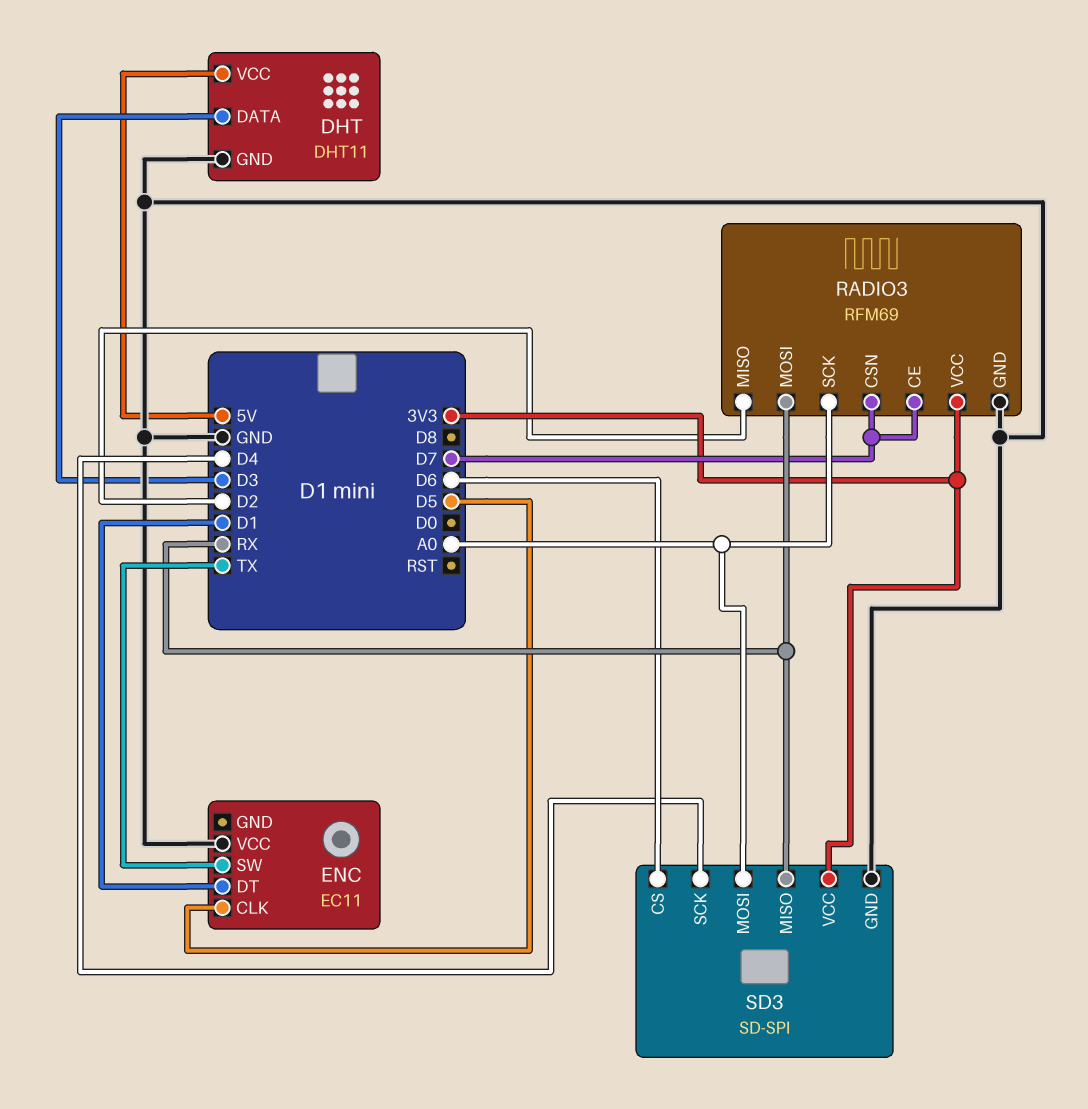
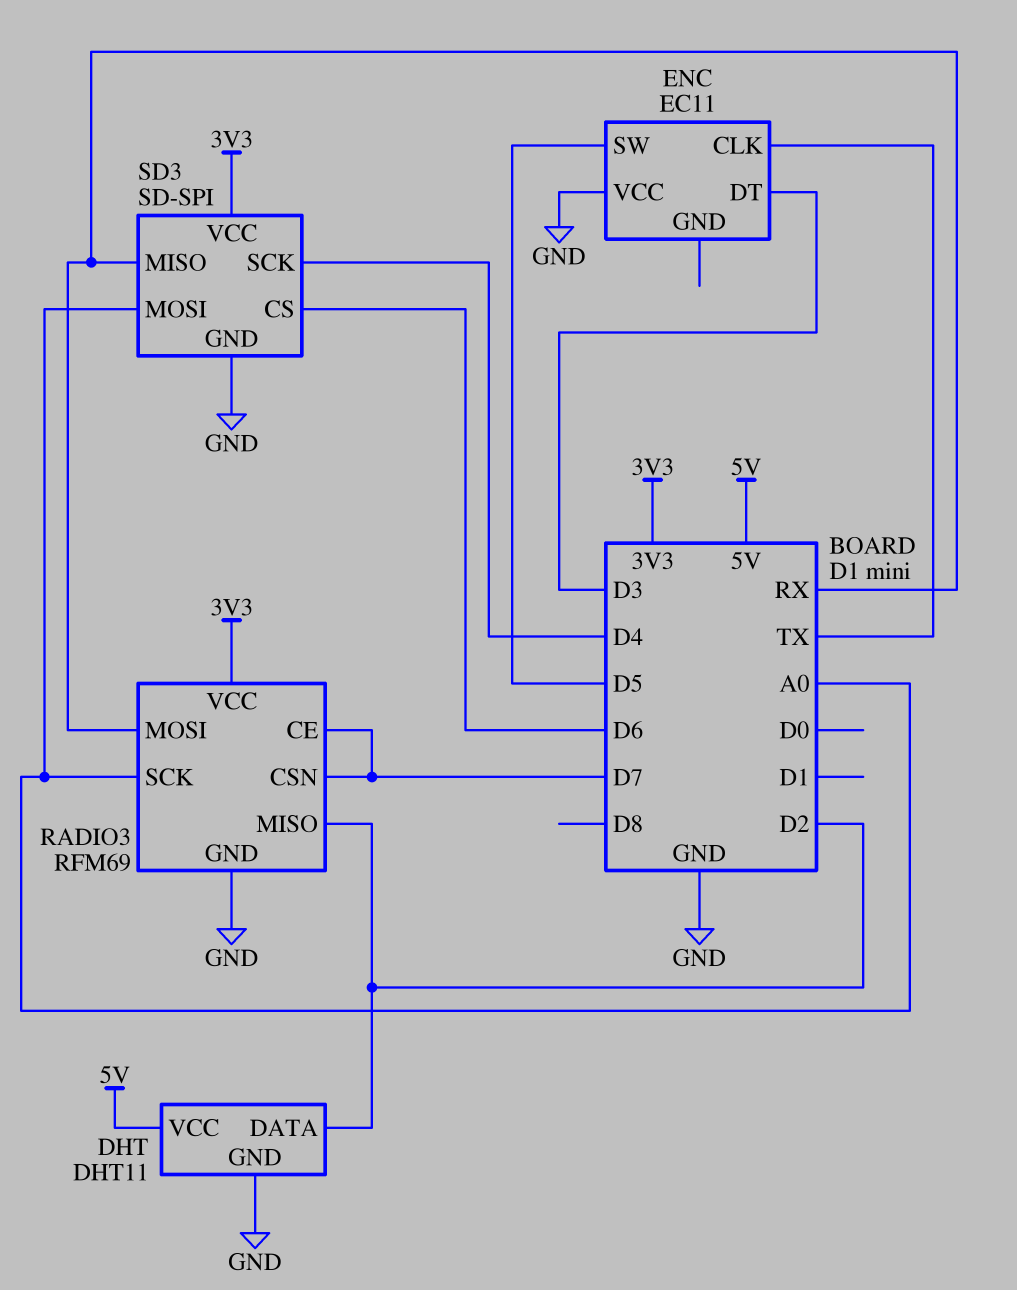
DHT pin DATA: D3 -> D2
ENC pin CLK: D5 -> TX
ENC pin DT: D1 -> D3
ENC pin SW: TX -> D5

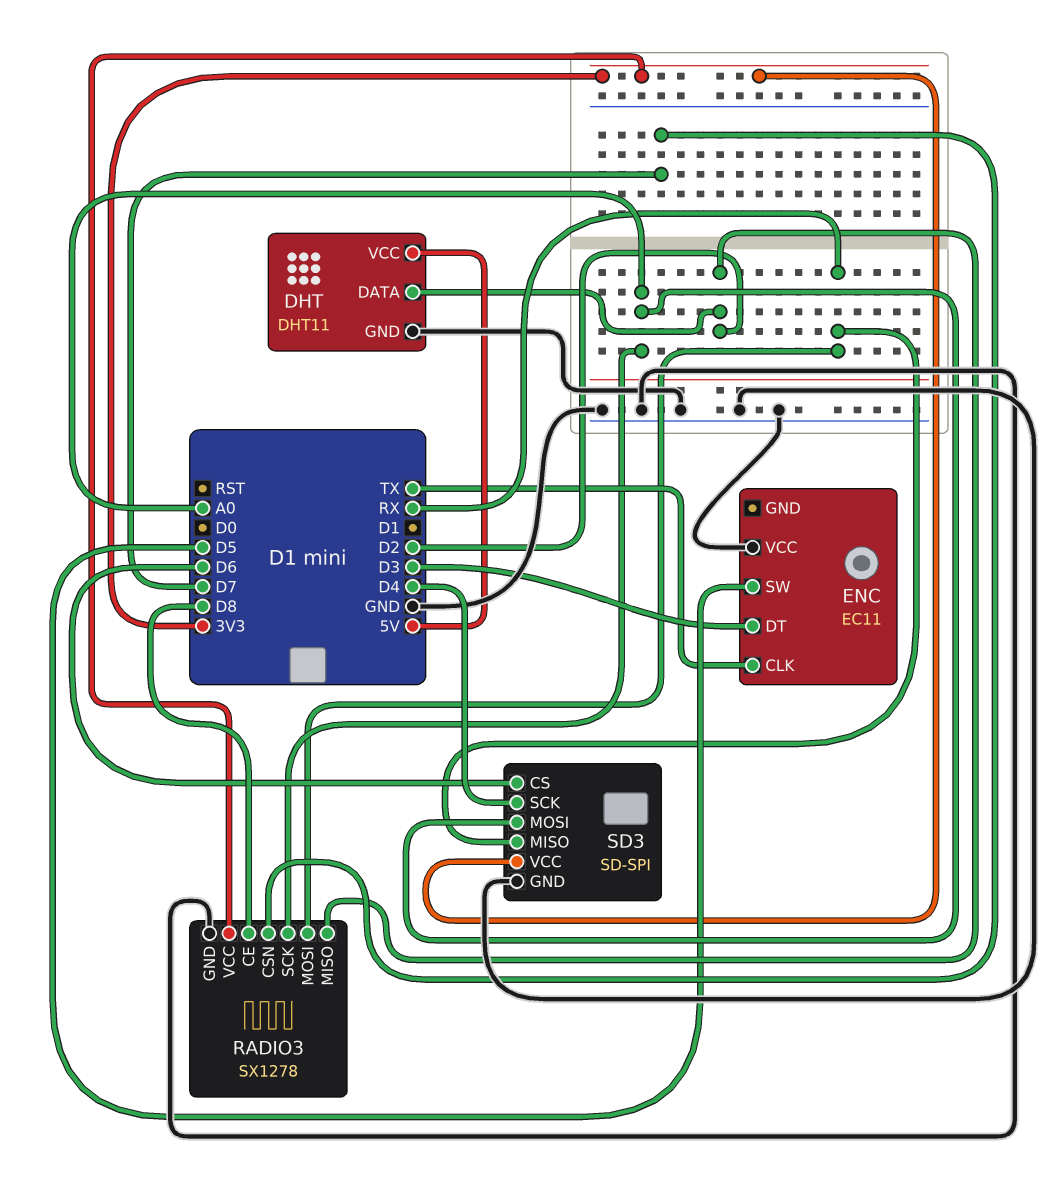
RADIO3: RFM69 -> SX1278
RADIO3 pin CE: D7 -> D8

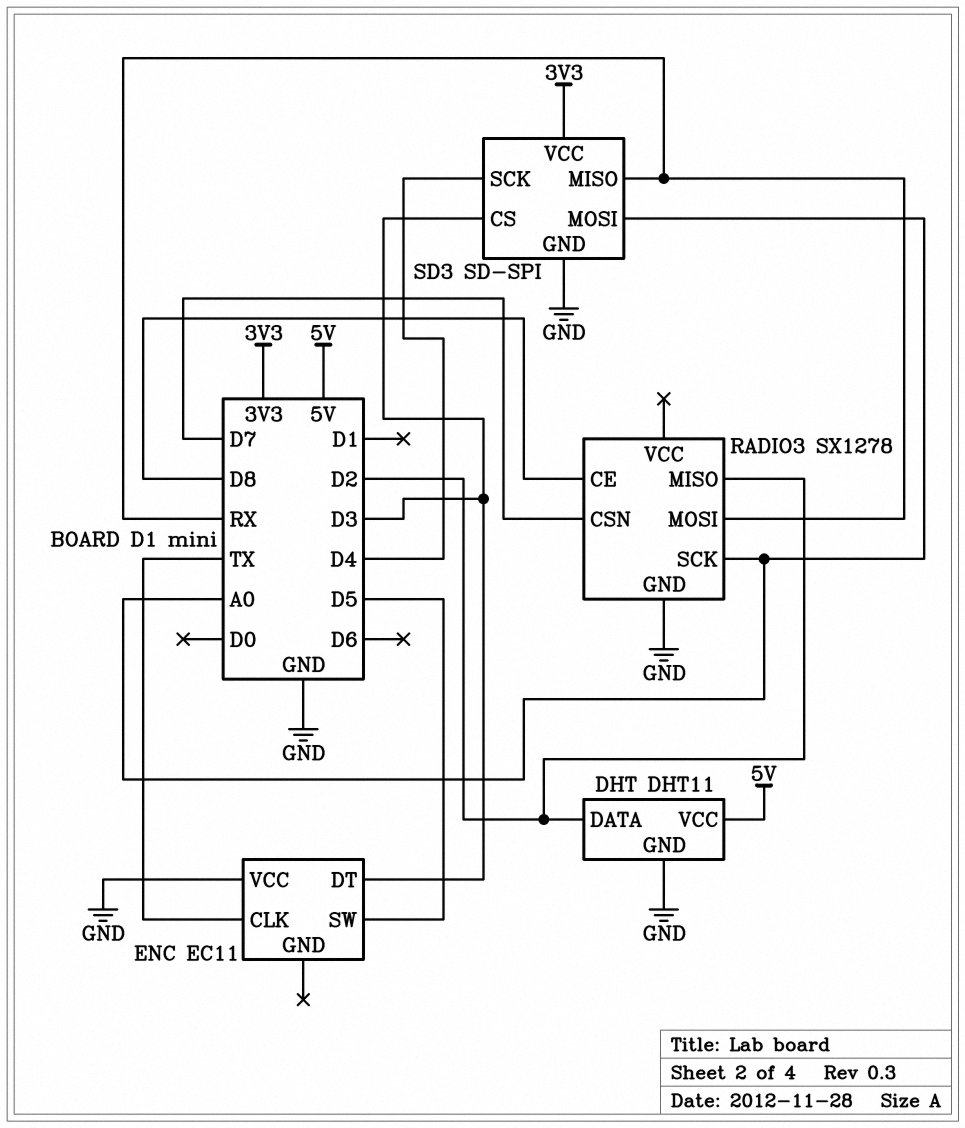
RADIO3 pin VCC: 3V3 -> none
SD3 pin CS: D6 -> D3

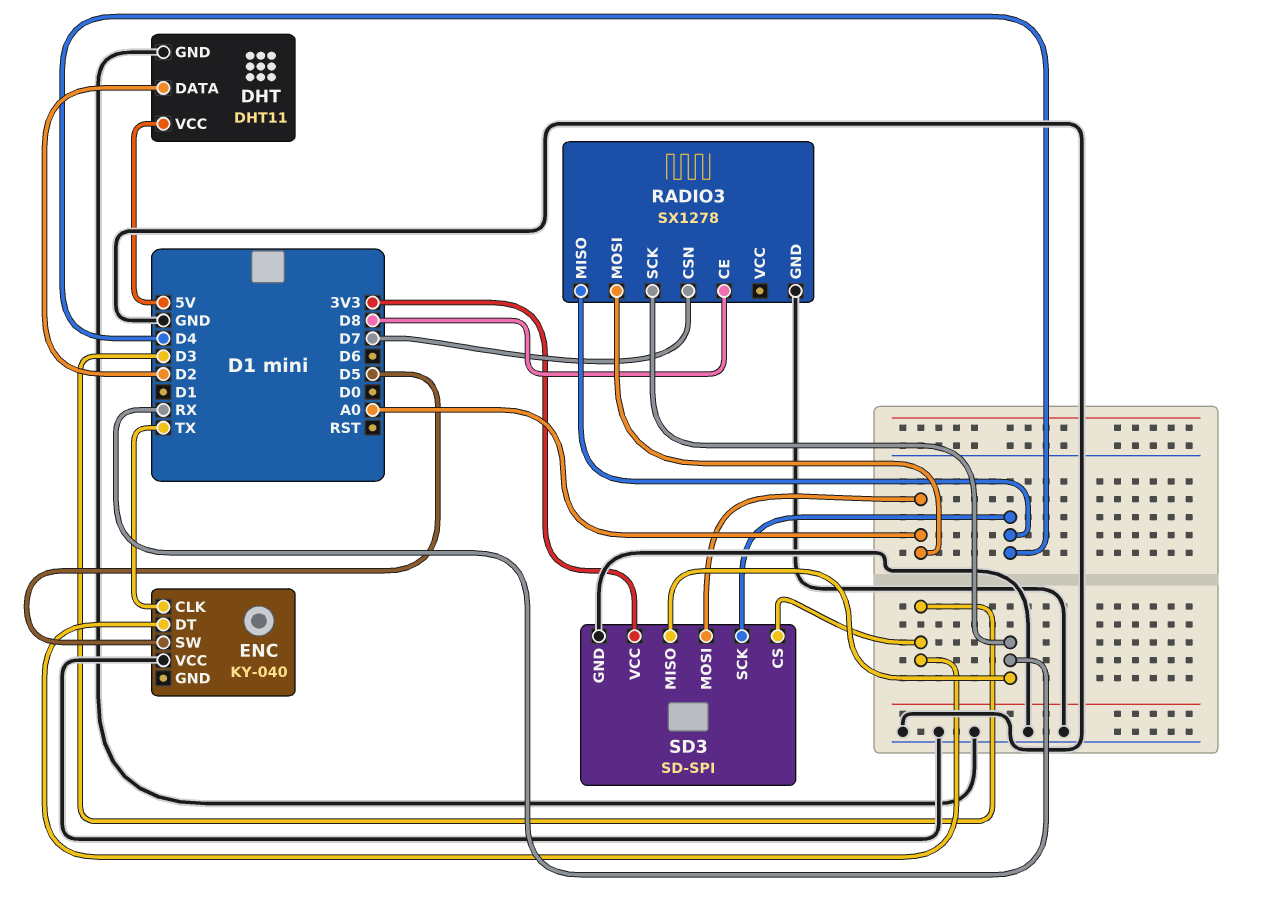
ENC: EC11 -> KY-040
RADIO3 pin MISO: D2 -> D4
RADIO3 pin MOSI: RX -> A0
RADIO3 pin SCK: A0 -> RX

